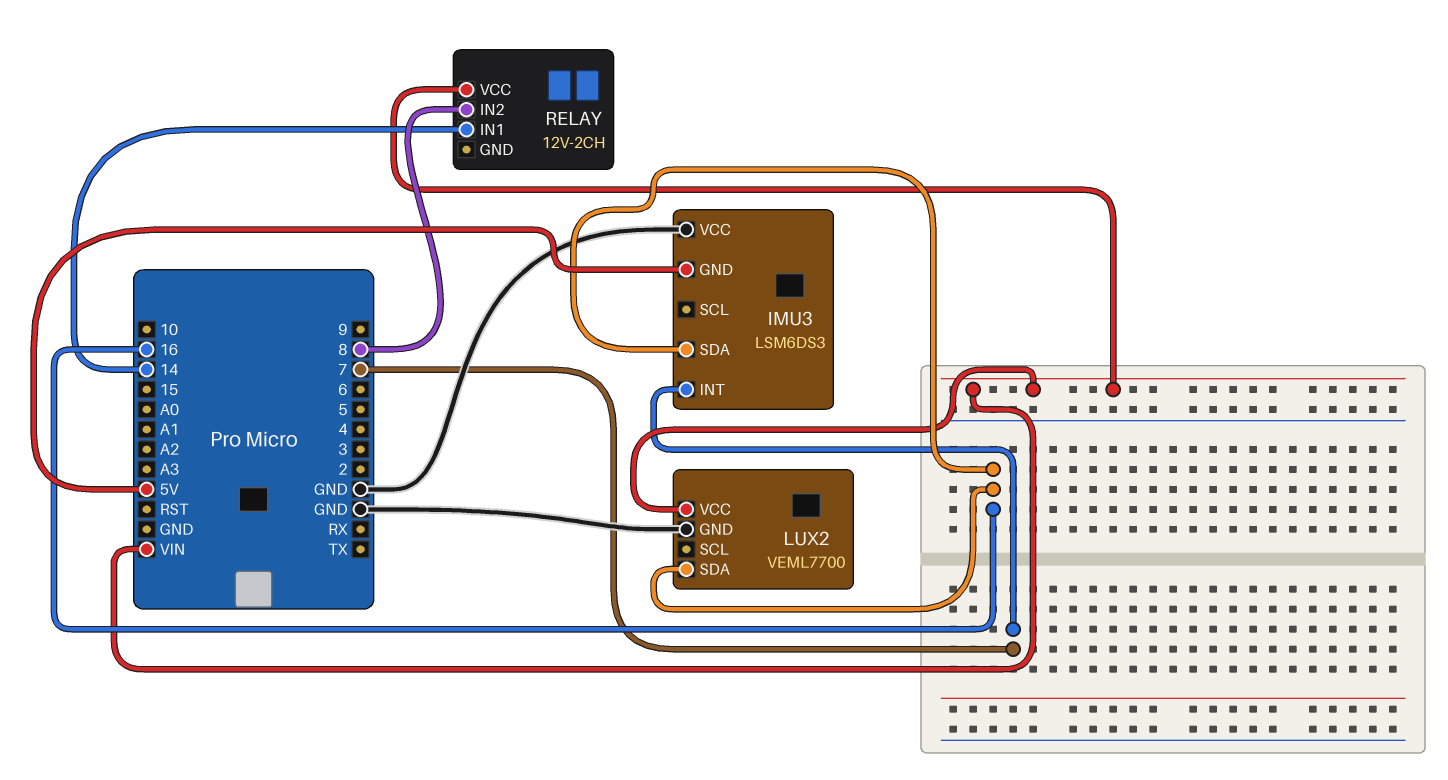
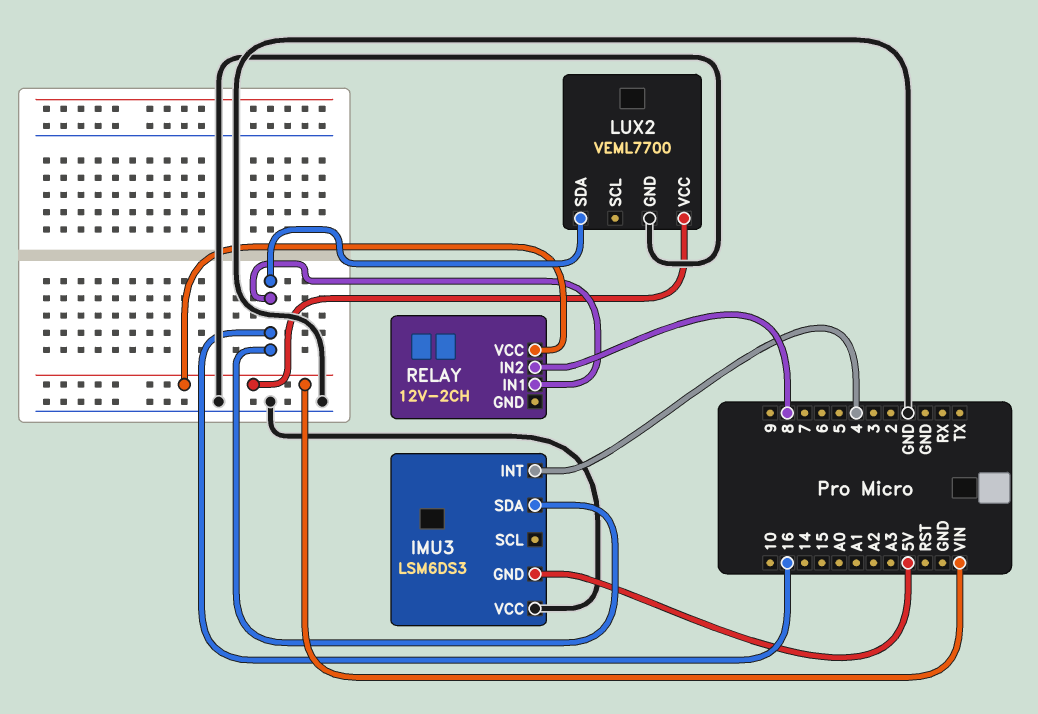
IMU3 pin INT: 7 -> 4
RELAY pin IN1: 14 -> 16

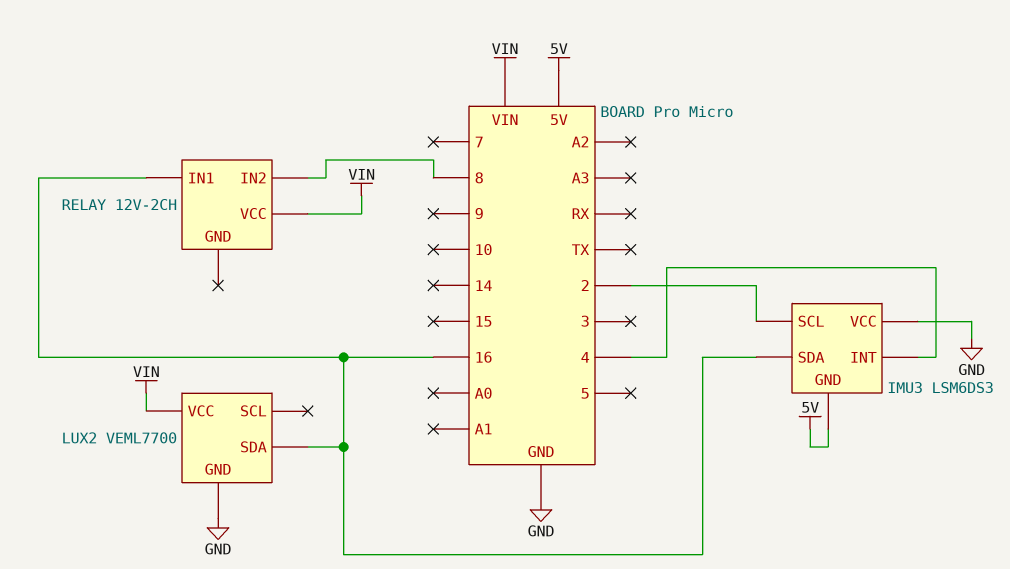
IMU3 pin SCL: none -> 2

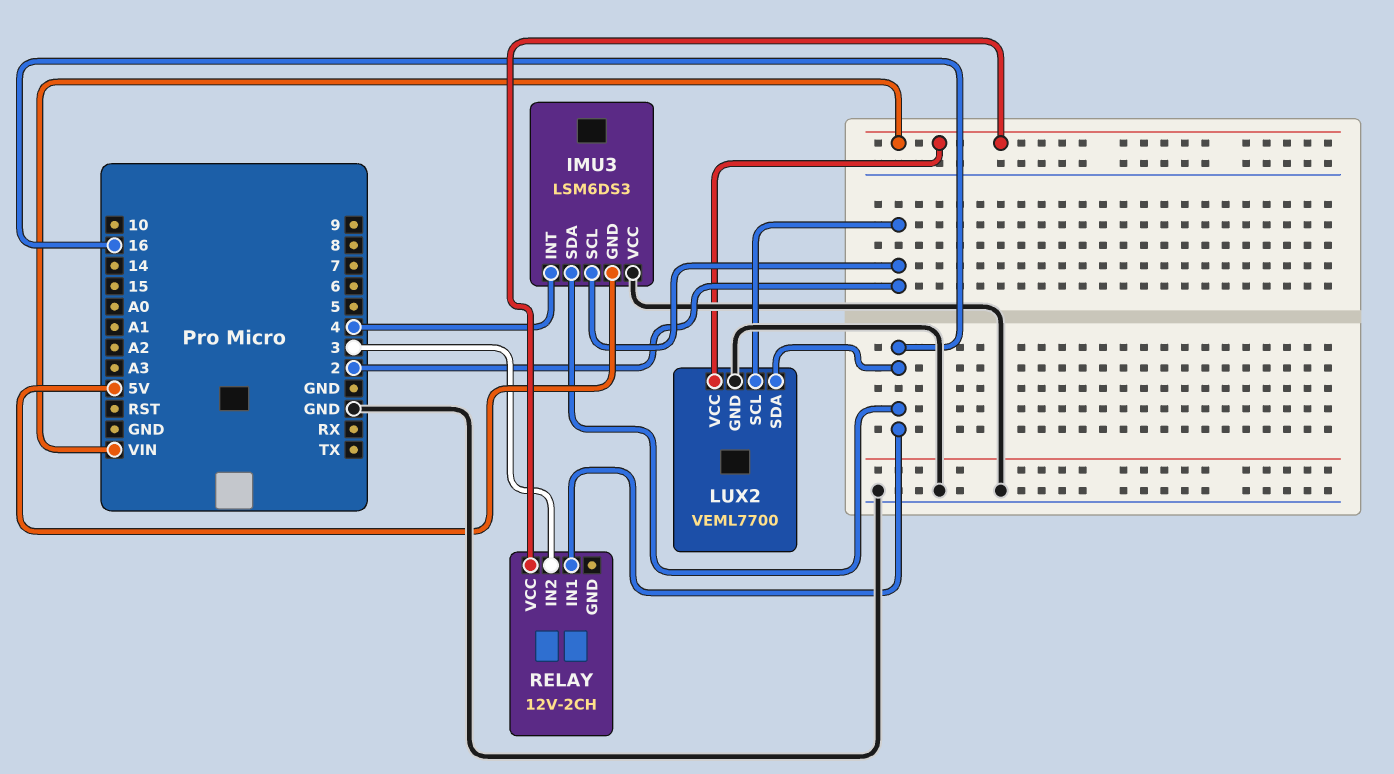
LUX2 pin SCL: none -> 2
RELAY pin IN2: 8 -> 3

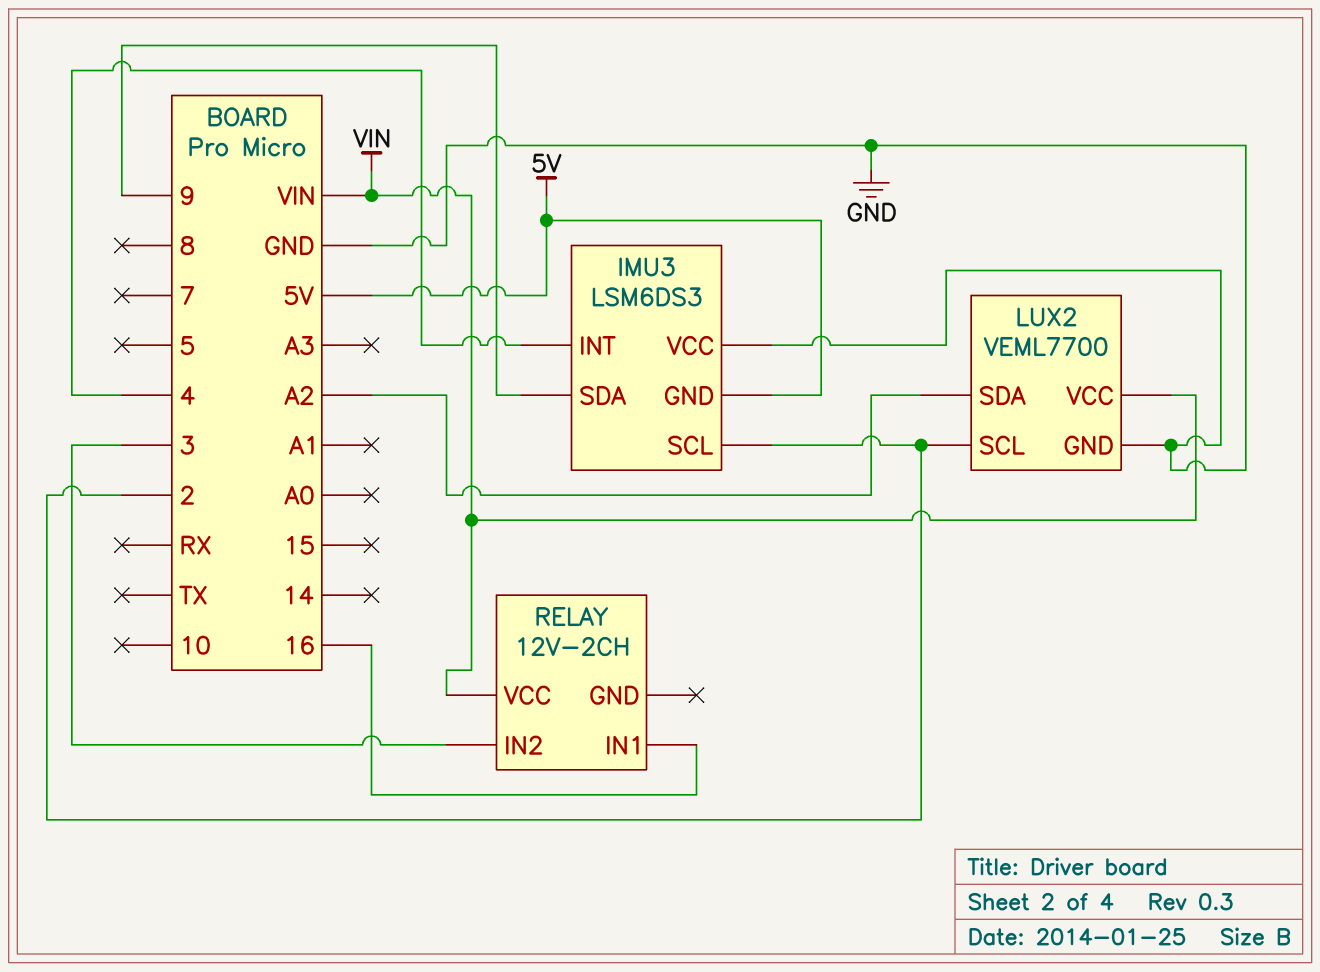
IMU3 pin SDA: 16 -> 9
LUX2 pin SDA: 16 -> A2

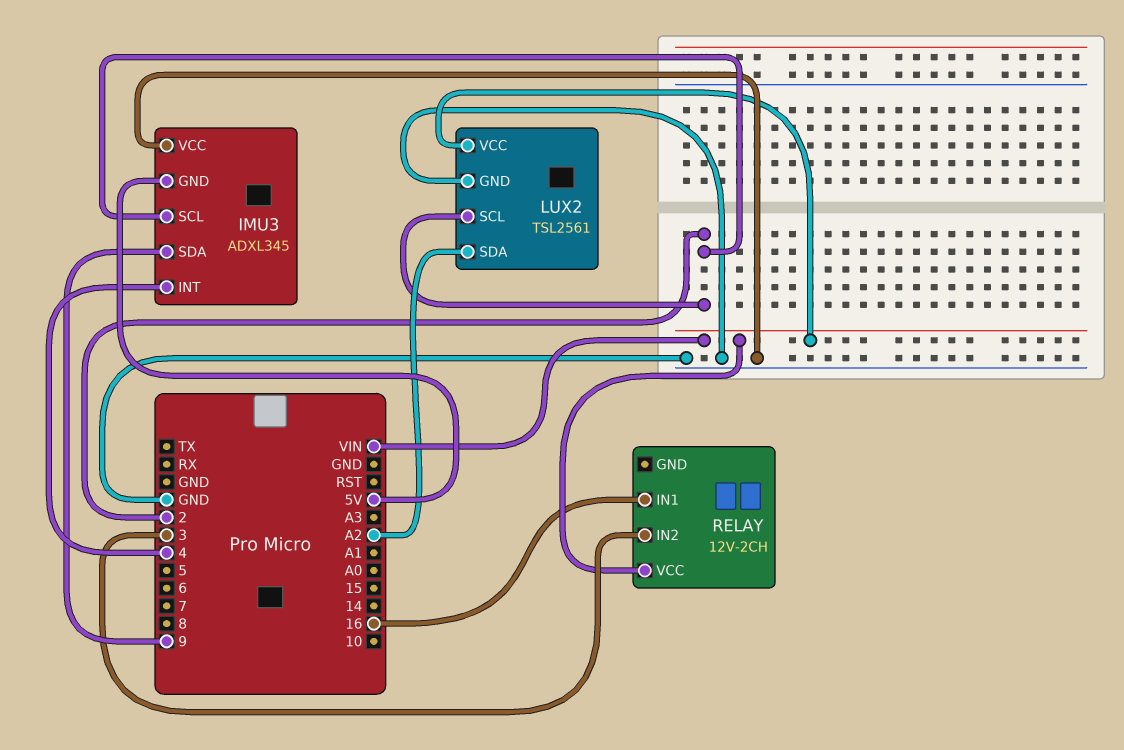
IMU3: LSM6DS3 -> ADXL345
LUX2: VEML7700 -> TSL2561

